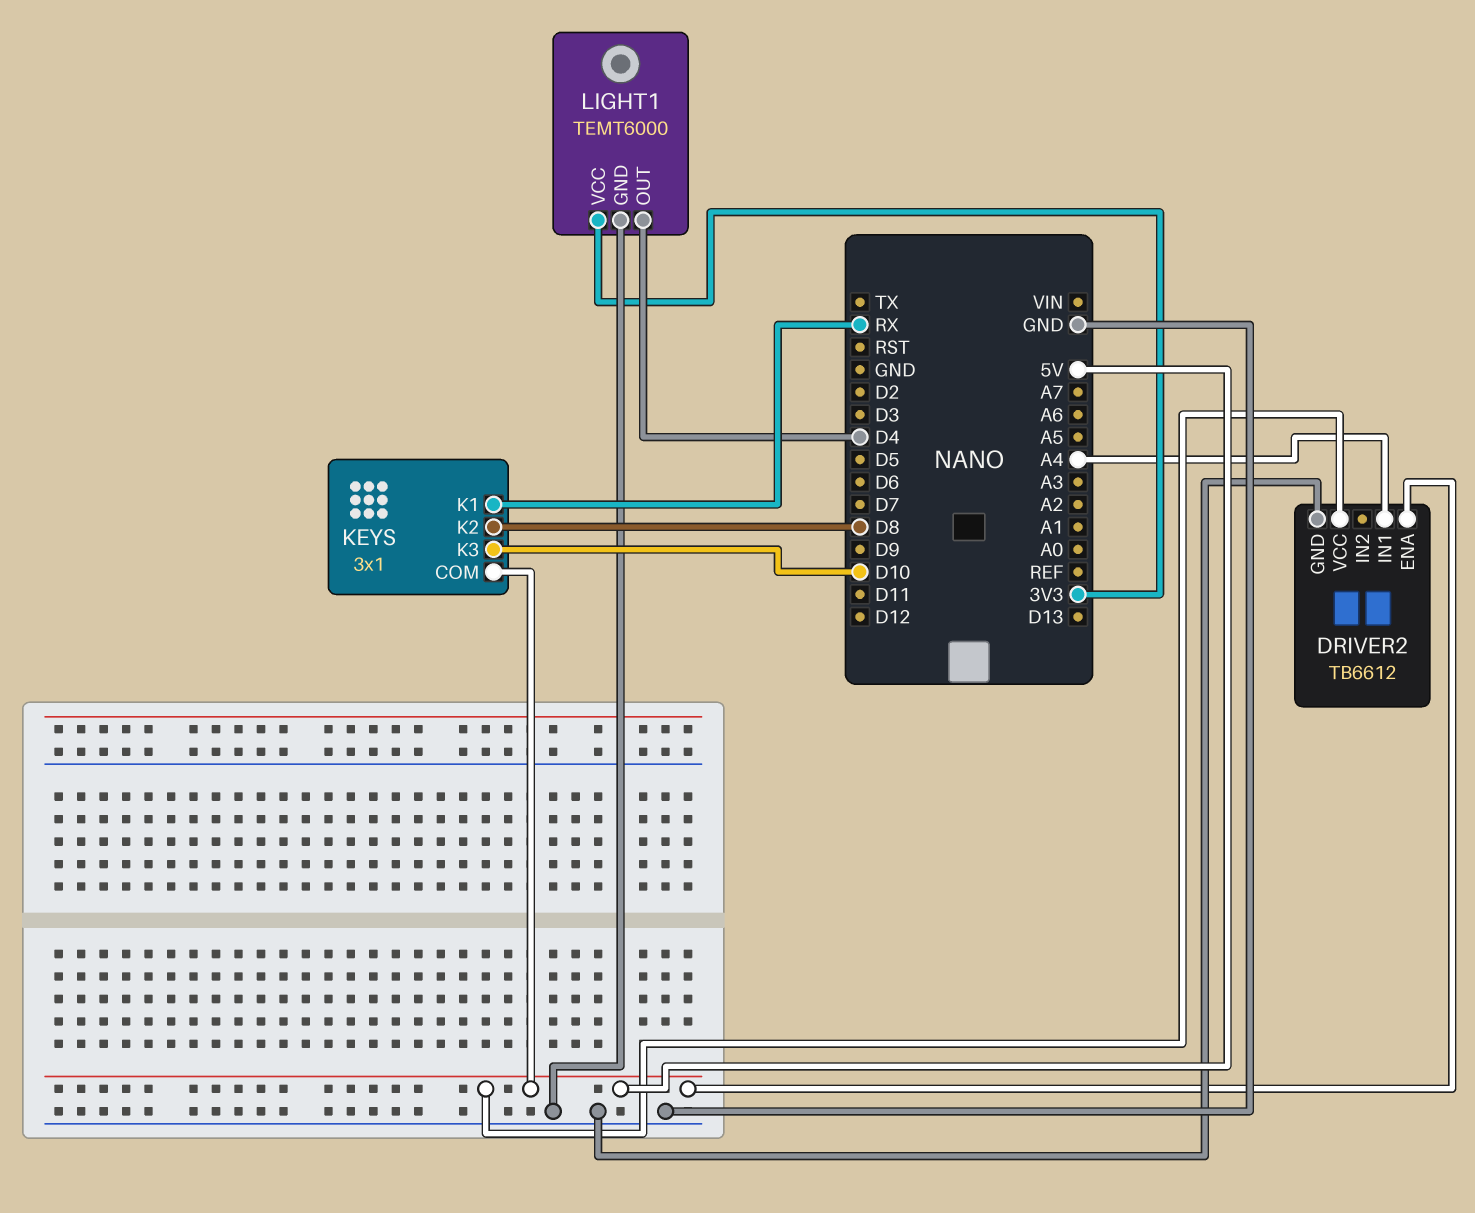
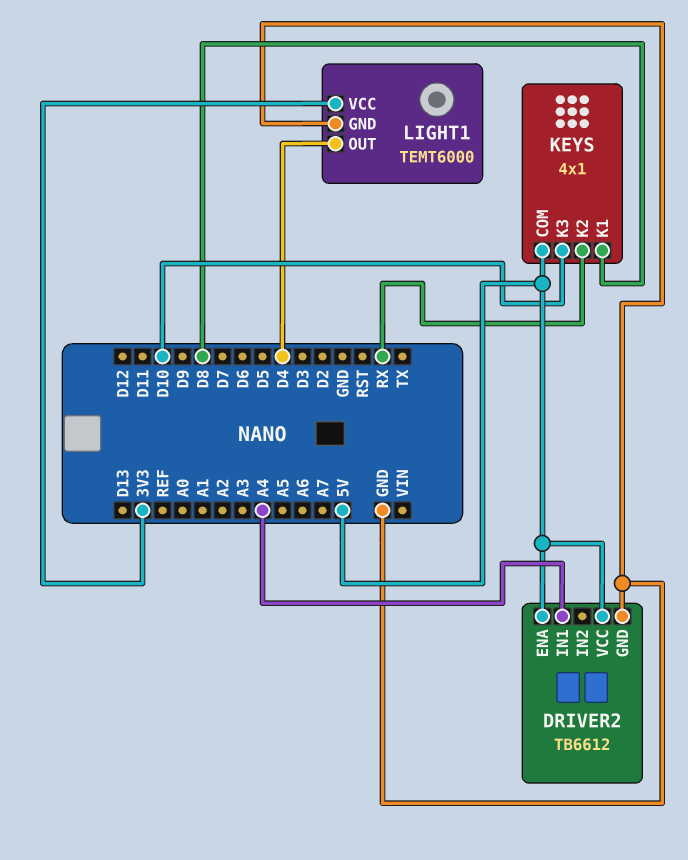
KEYS: 3x1 -> 4x1
KEYS pin K1: RX -> D8
KEYS pin K2: D8 -> RX

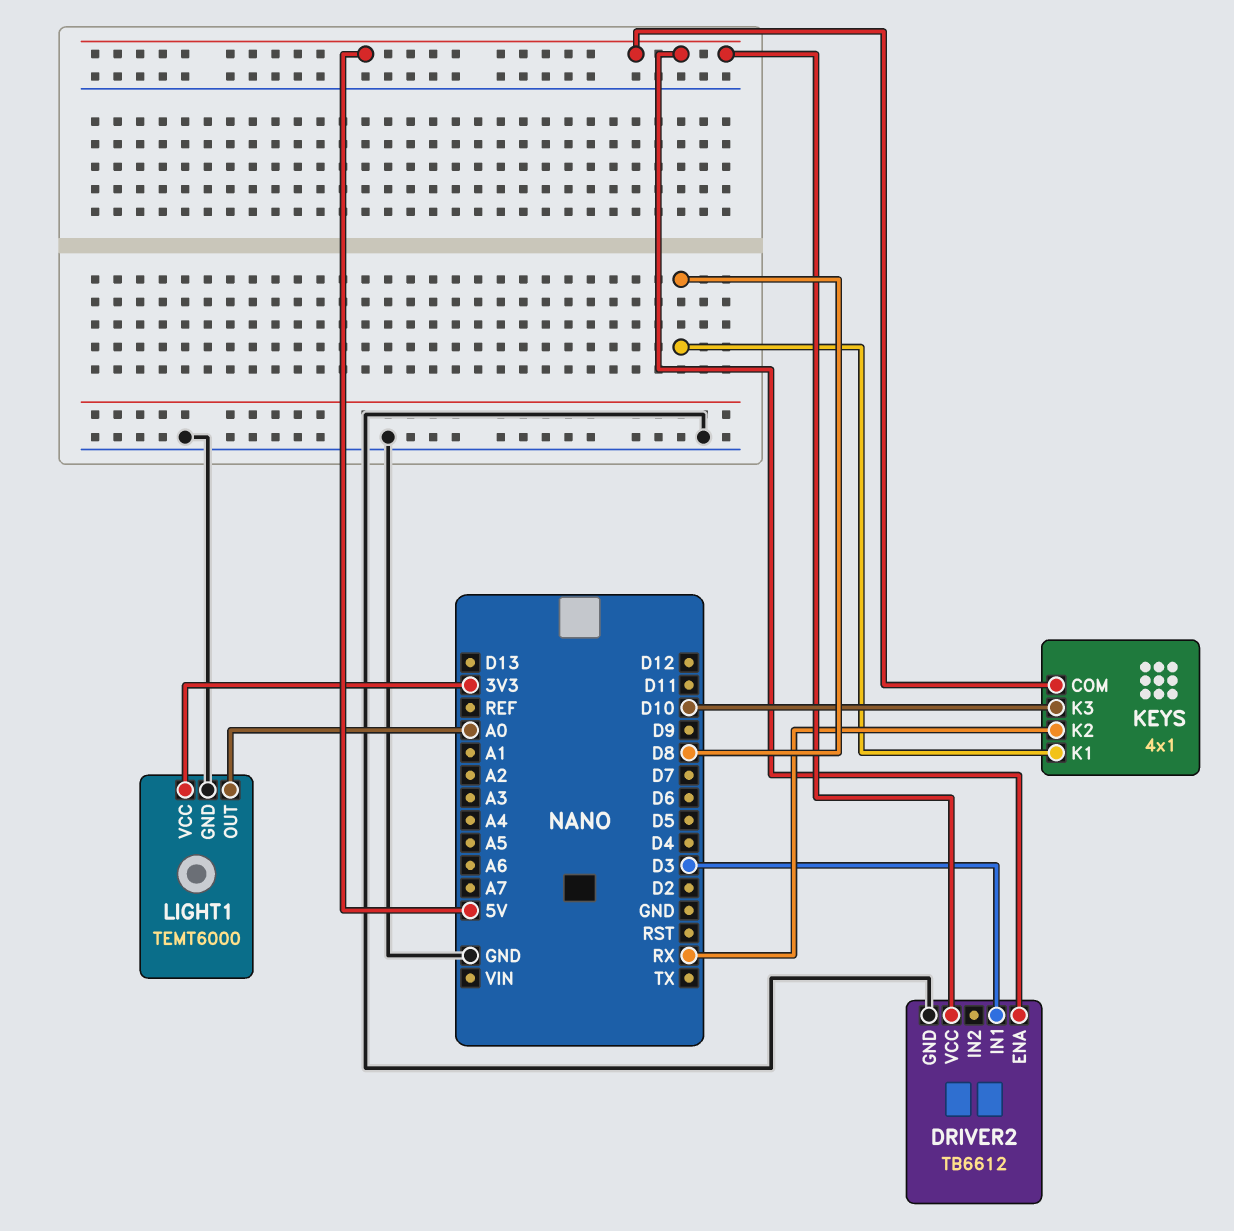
DRIVER2 pin IN1: A4 -> D3
LIGHT1 pin OUT: D4 -> A0

